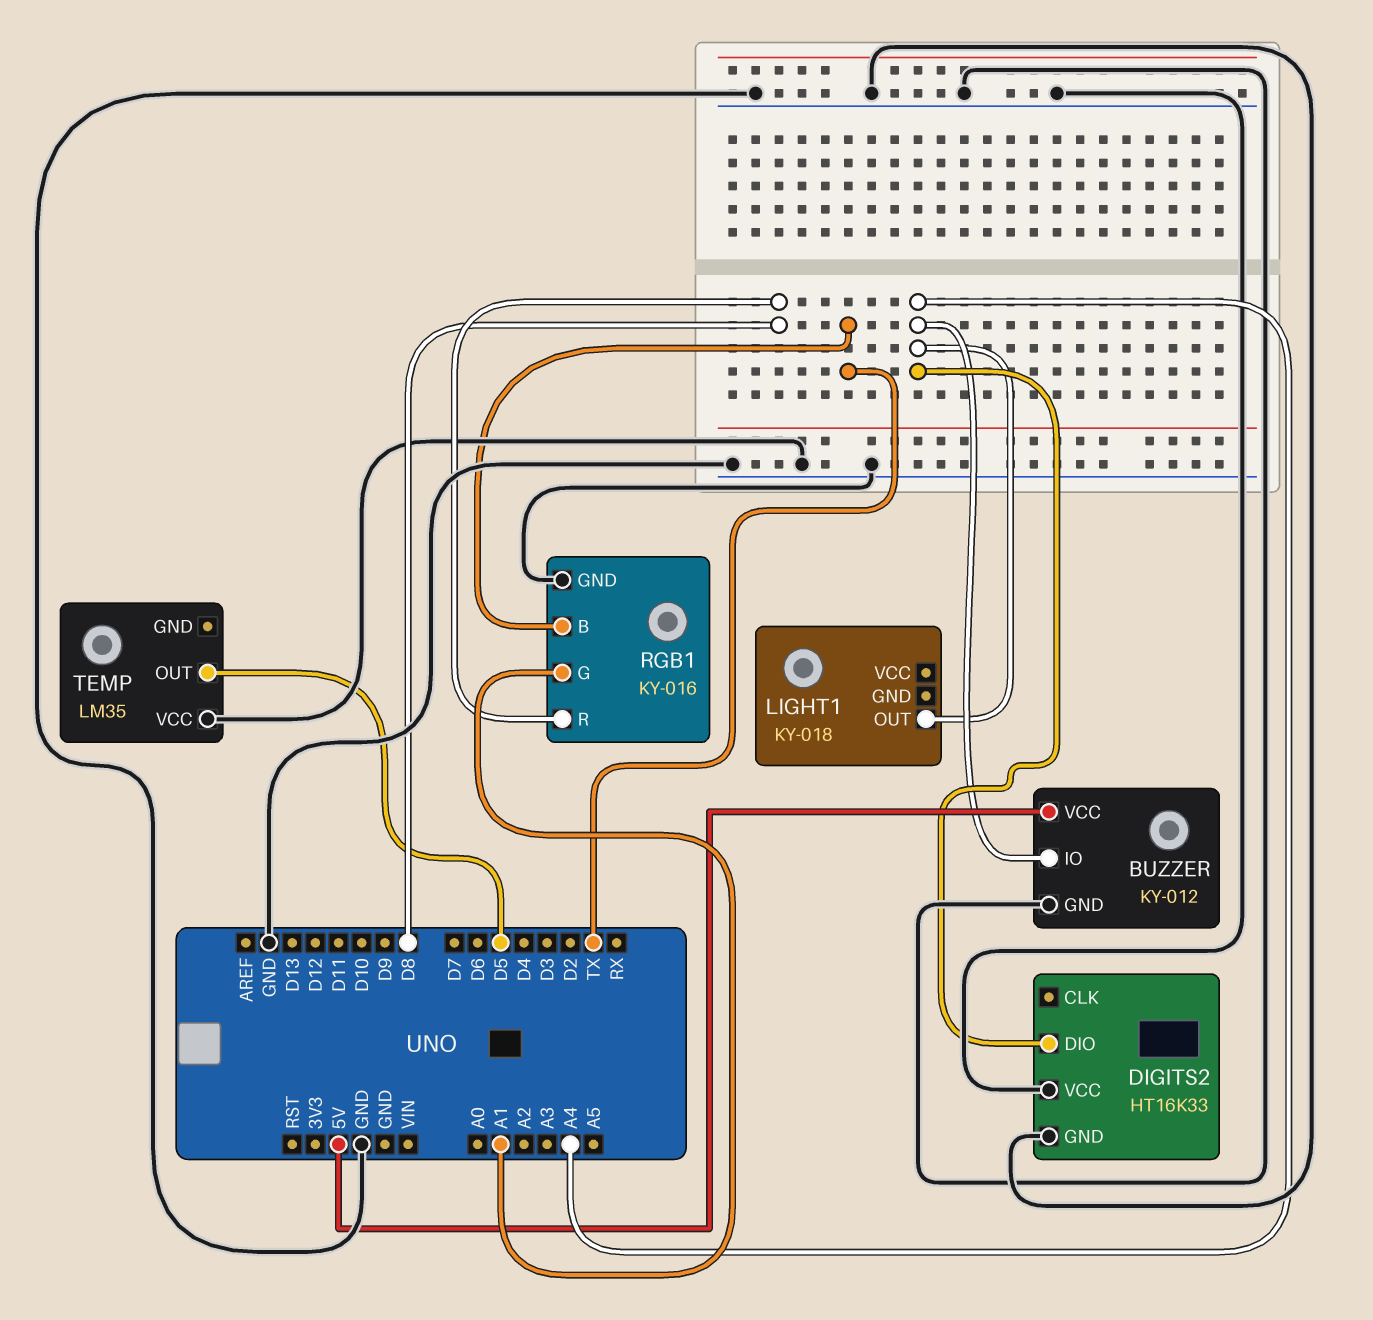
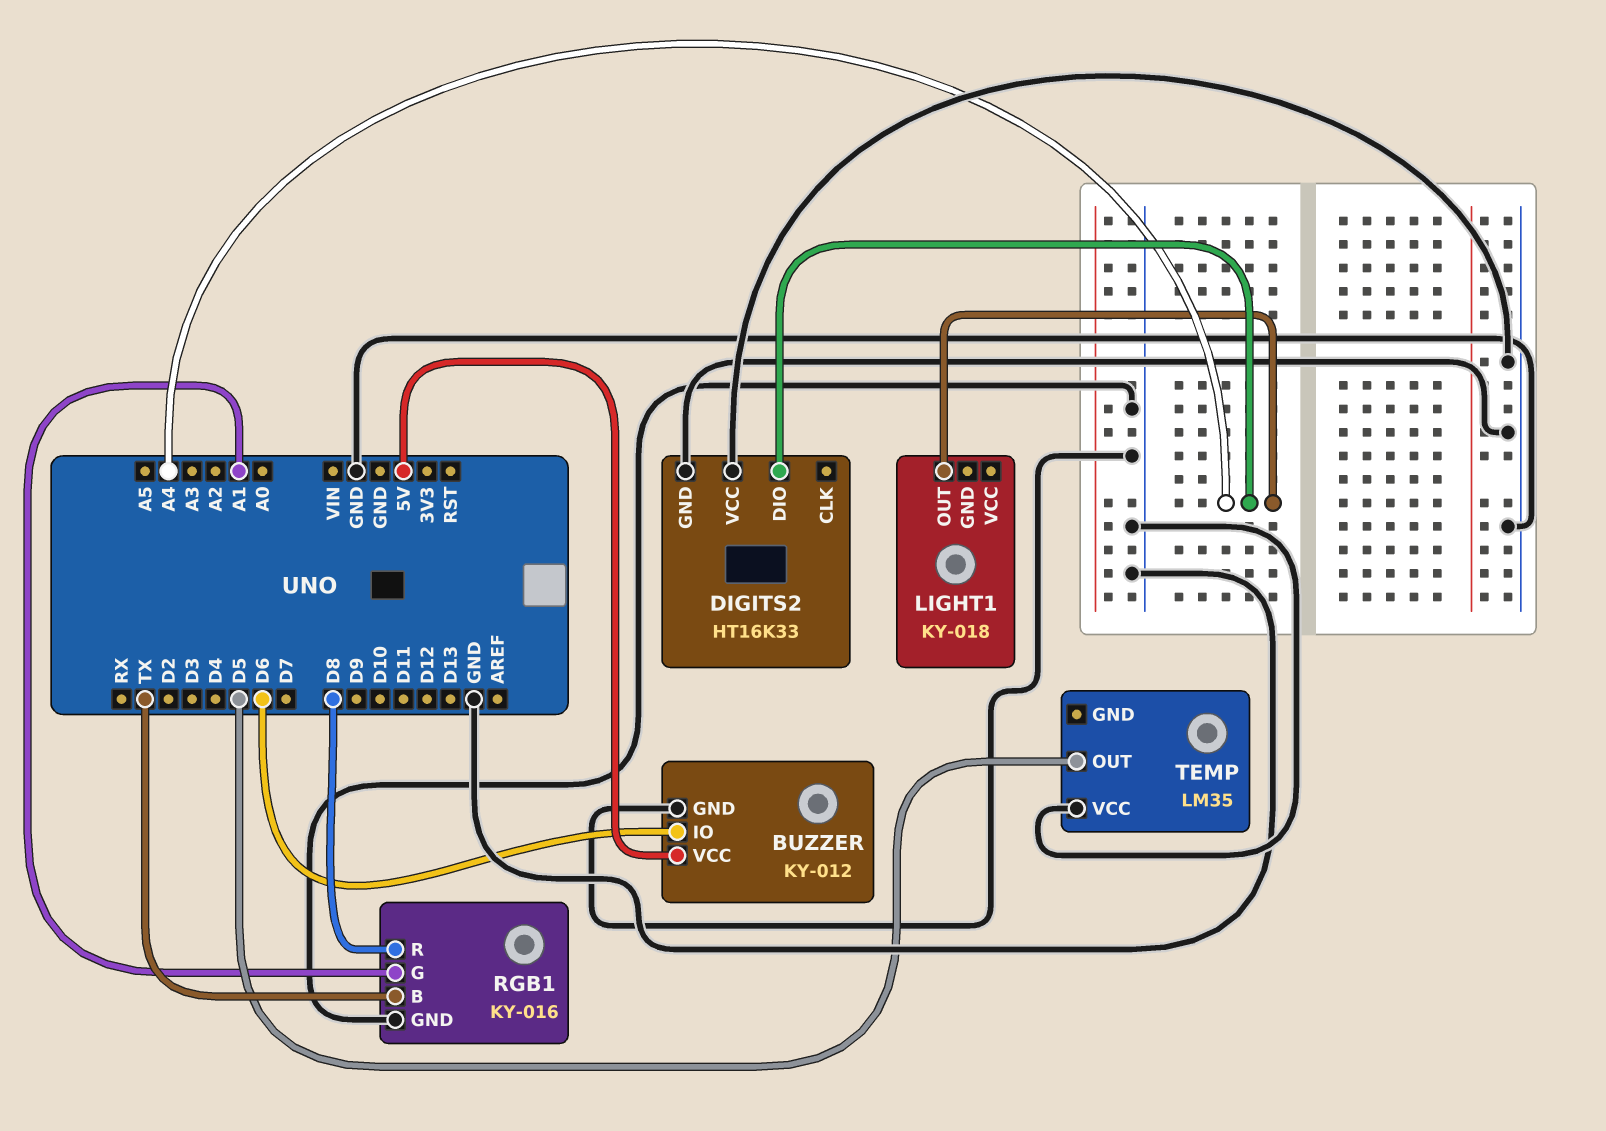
BUZZER pin IO: A4 -> D6

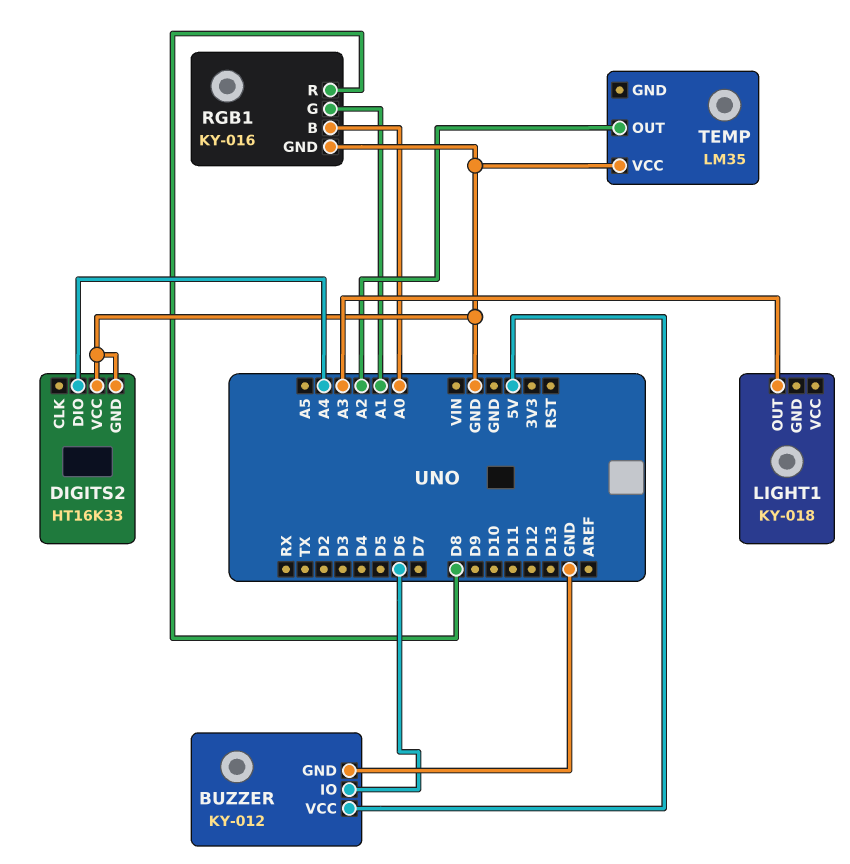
LIGHT1 pin OUT: A4 -> A3
RGB1 pin B: TX -> A0
TEMP pin OUT: D5 -> A2

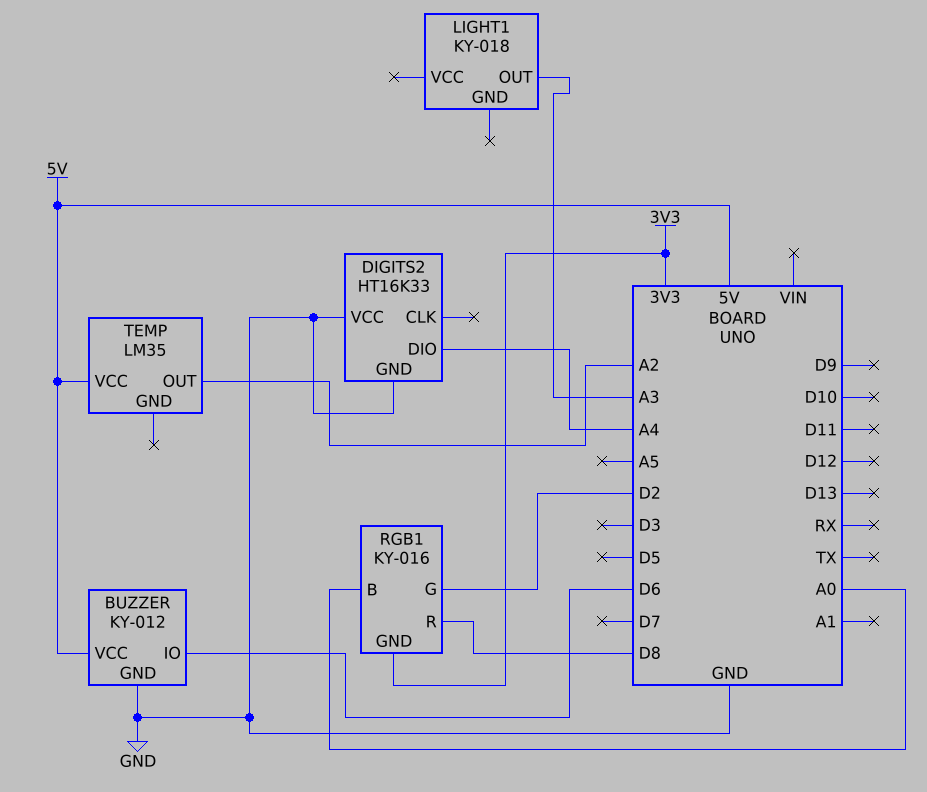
RGB1 pin G: A1 -> D2
RGB1 pin GND: GND -> 3V3
TEMP pin VCC: GND -> 5V

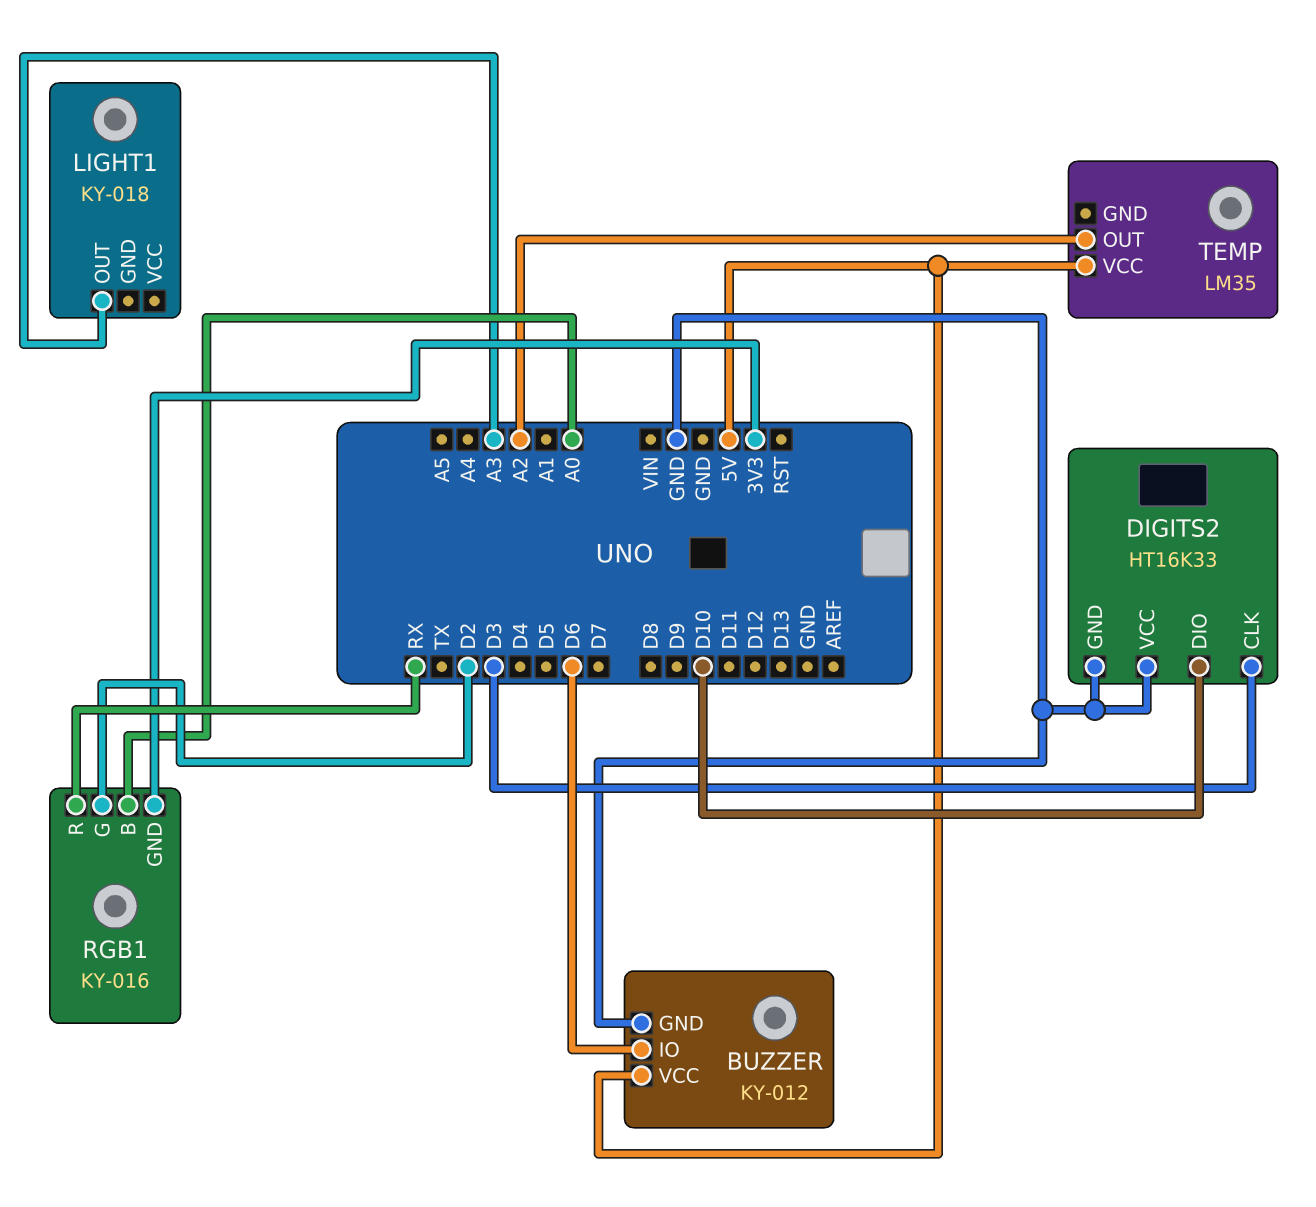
DIGITS2 pin CLK: none -> D3
DIGITS2 pin DIO: A4 -> D10
RGB1 pin R: D8 -> RX

